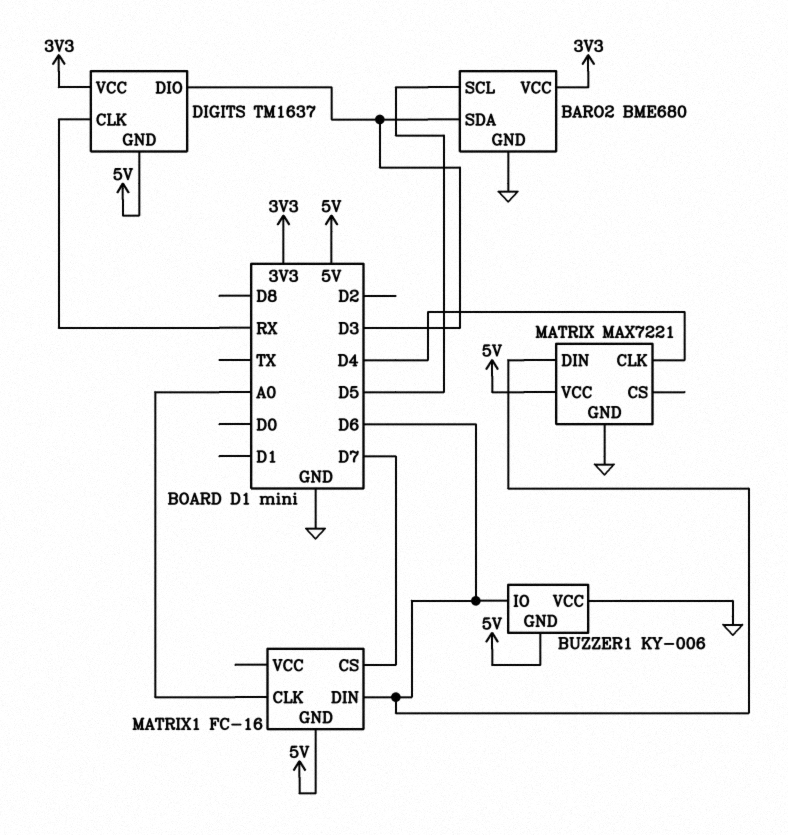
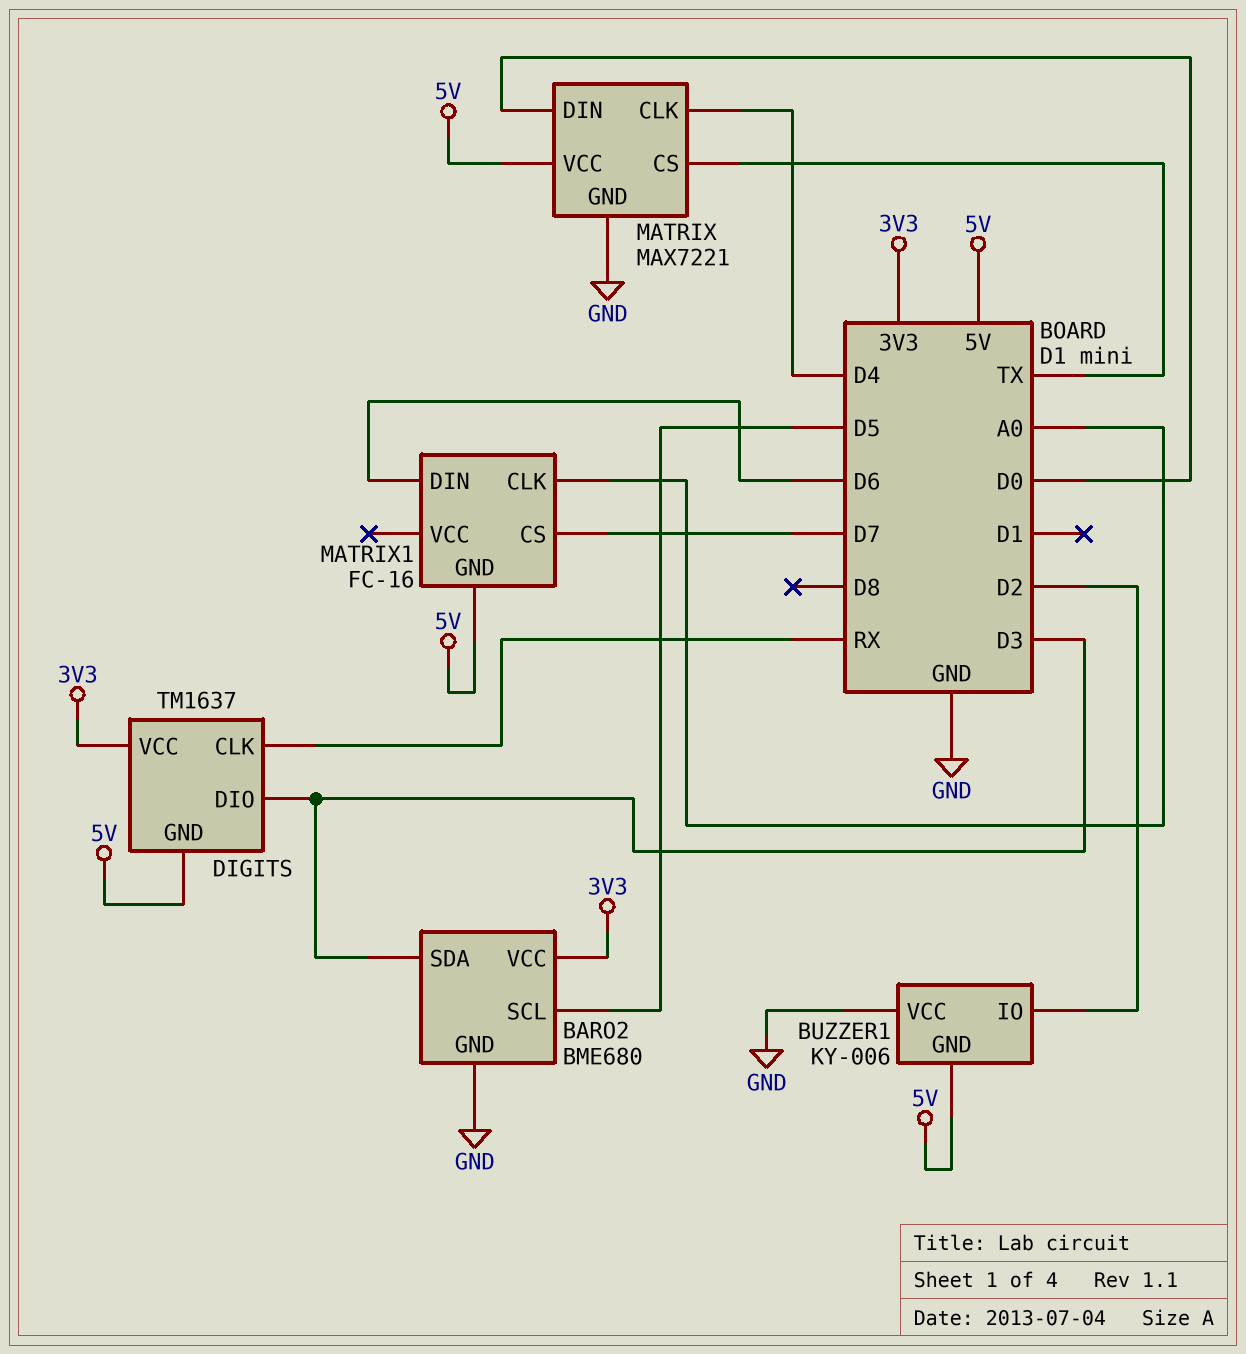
BUZZER1 pin IO: D6 -> D2
MATRIX pin CS: none -> TX
MATRIX pin DIN: D6 -> D0

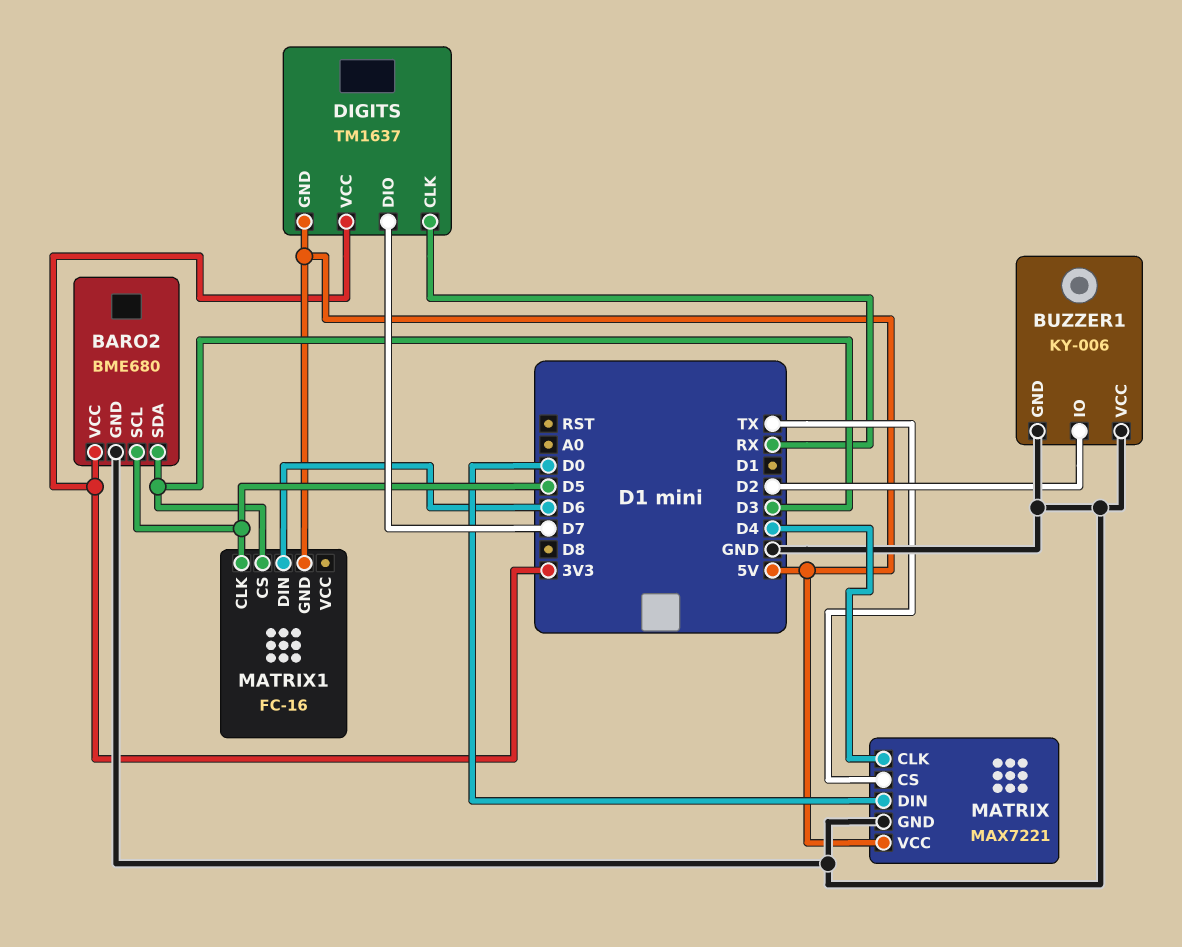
BUZZER1 pin GND: 5V -> GND
DIGITS pin DIO: D3 -> D7
MATRIX1 pin CLK: A0 -> D5
MATRIX1 pin CS: D7 -> D3

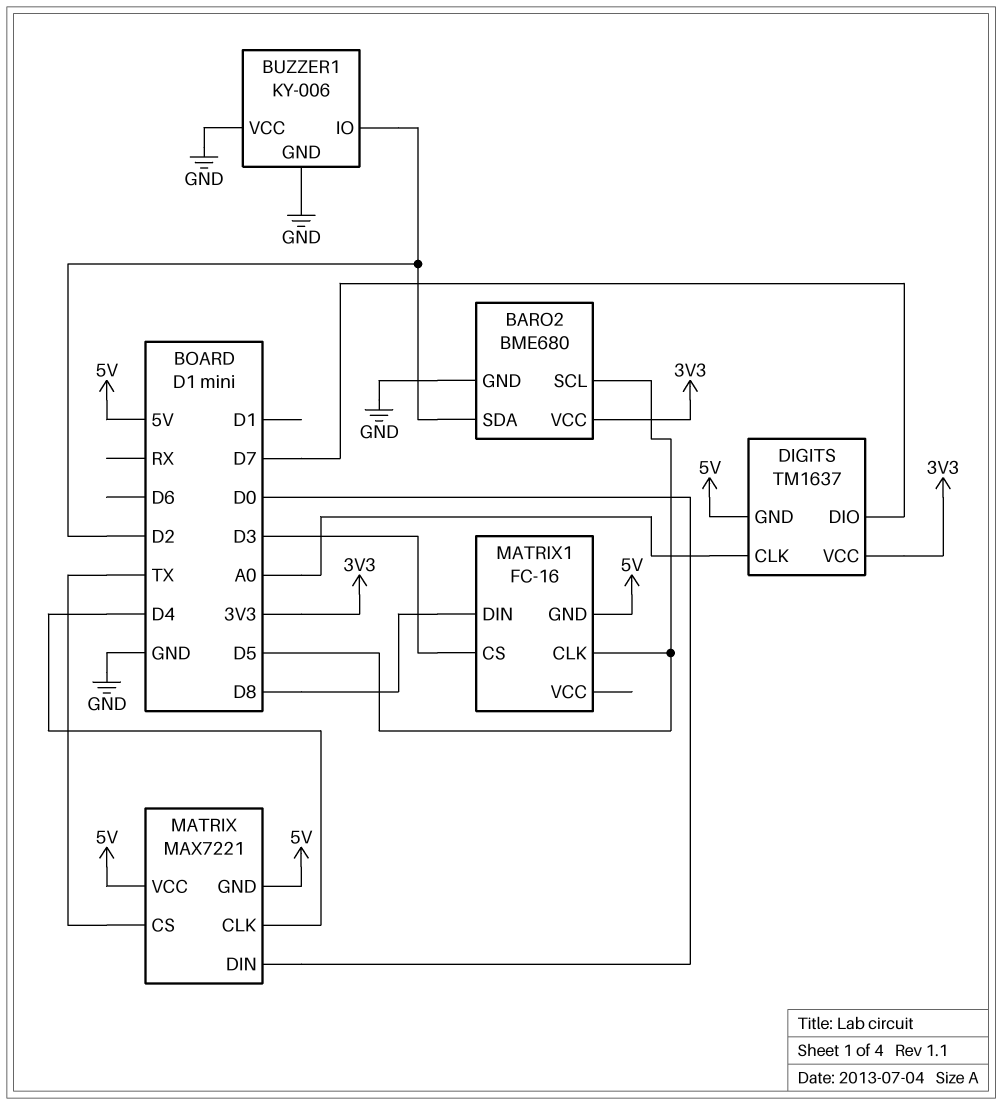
BARO2 pin SDA: D3 -> D2
DIGITS pin CLK: RX -> A0
MATRIX pin GND: GND -> 5V
MATRIX1 pin DIN: D6 -> D8

